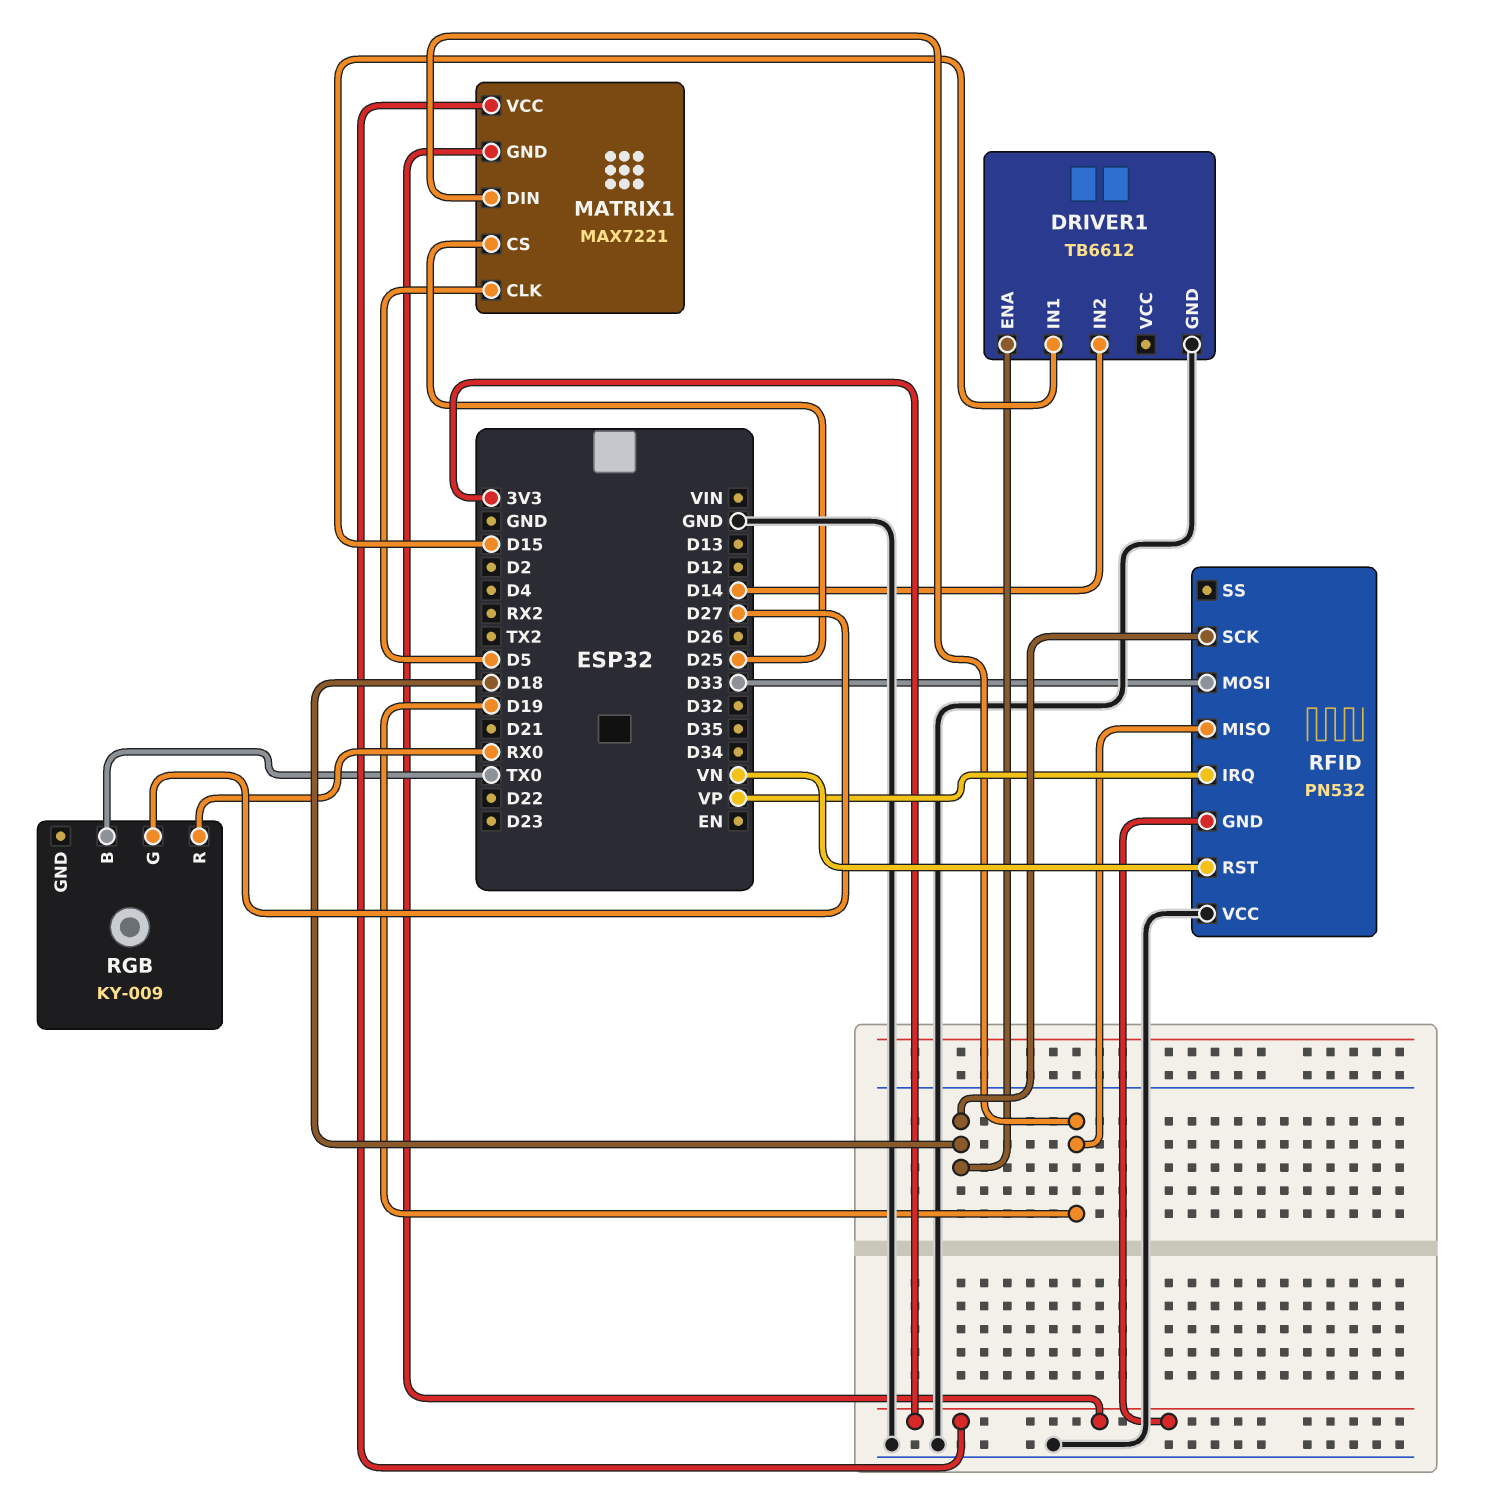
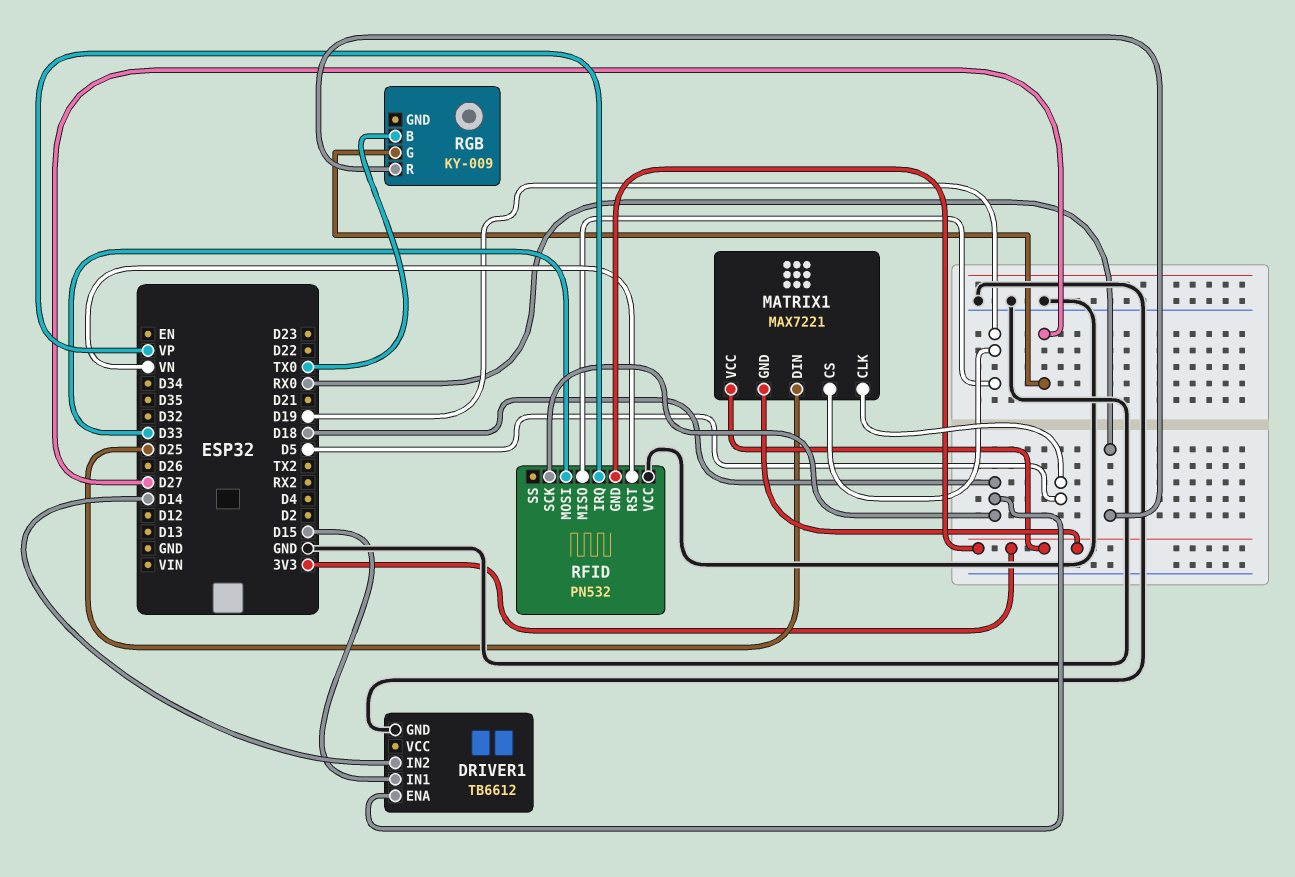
MATRIX1 pin CS: D25 -> D19
MATRIX1 pin DIN: D19 -> D25

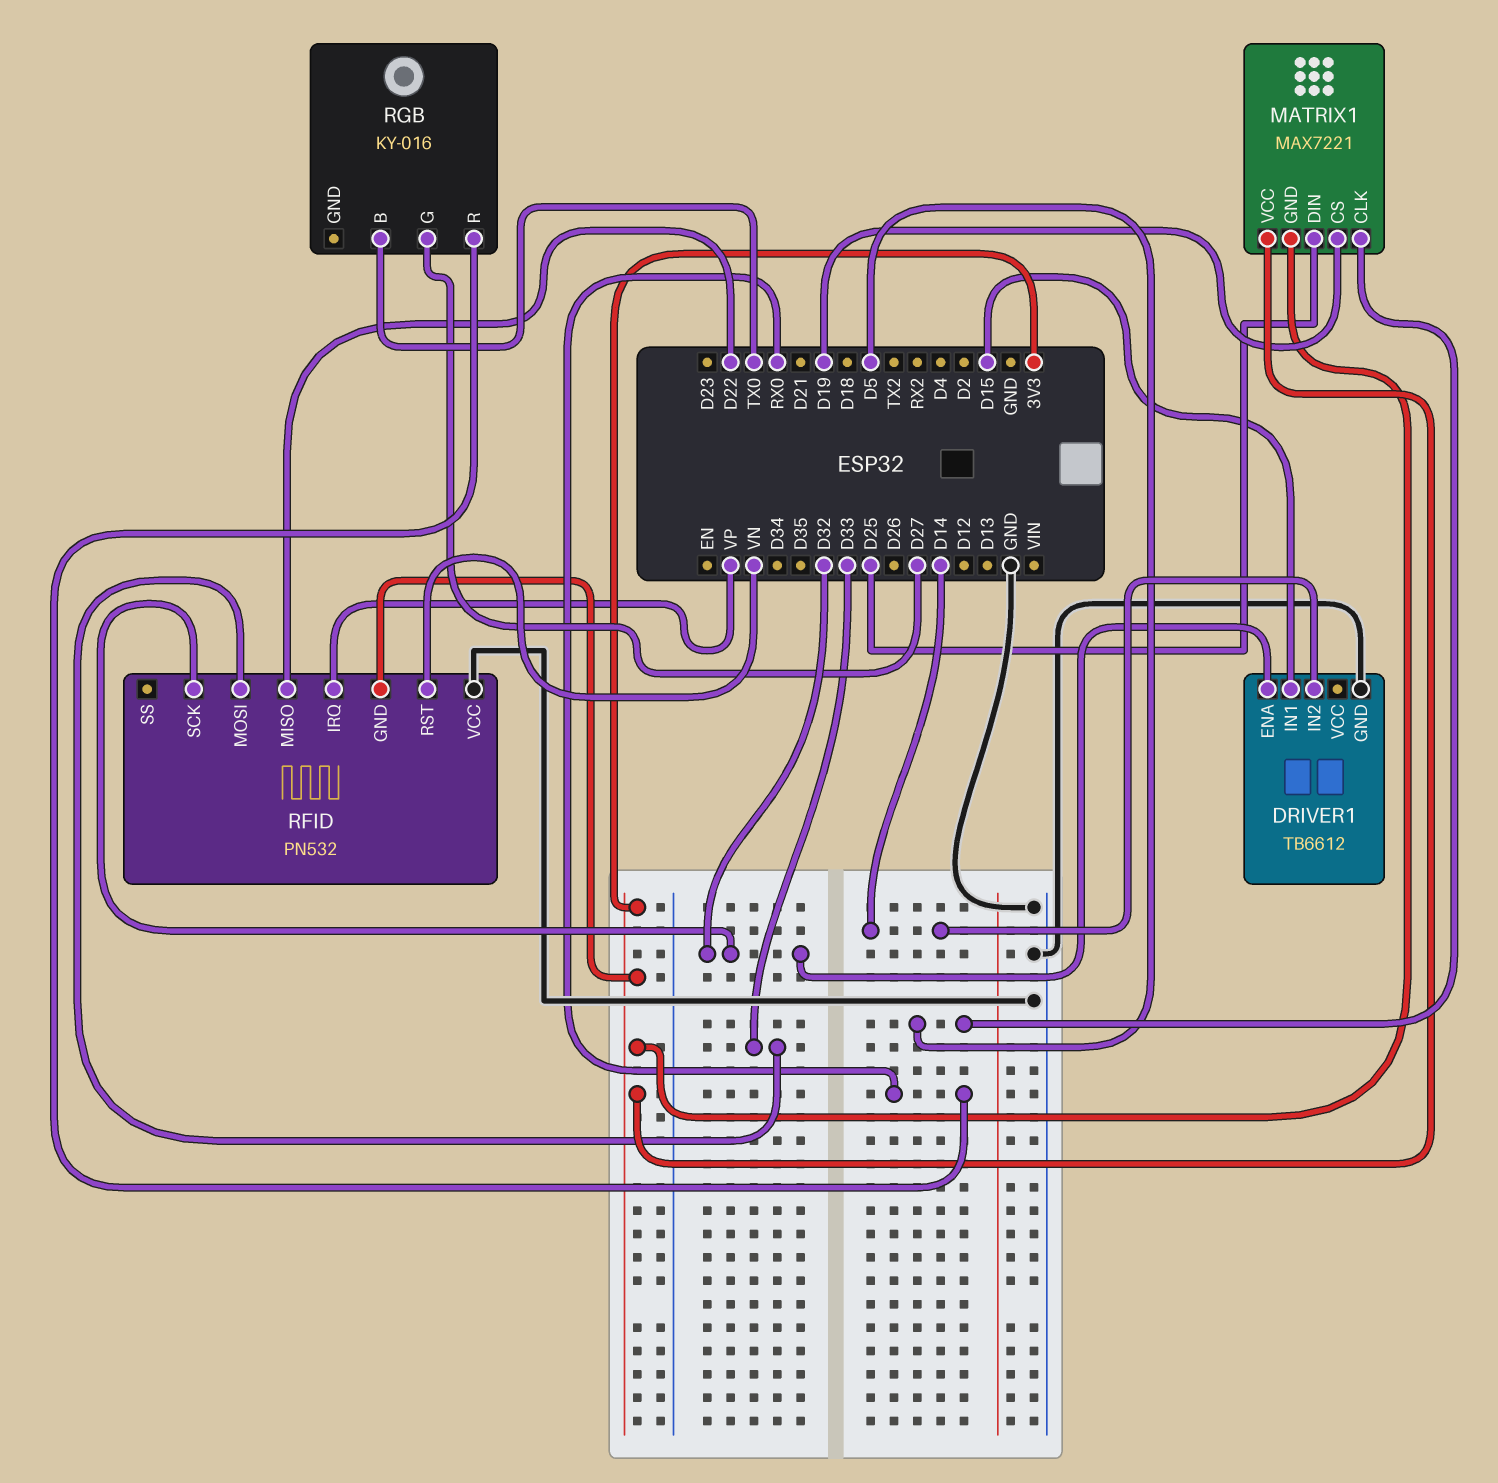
DRIVER1 pin ENA: D18 -> D32
RFID pin MISO: D19 -> D22
RFID pin SCK: D18 -> D32
RGB: KY-009 -> KY-016

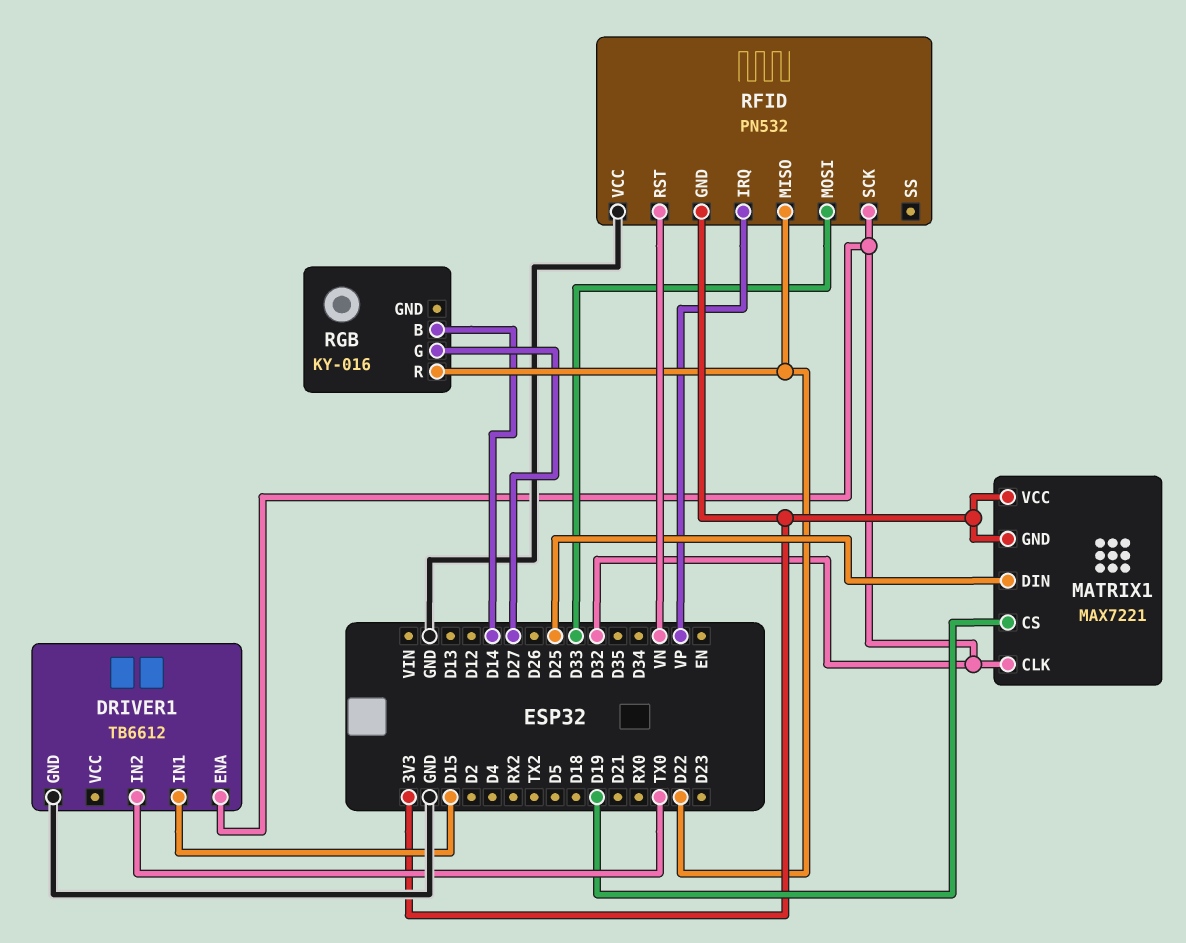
DRIVER1 pin IN2: D14 -> TX0
MATRIX1 pin CLK: D5 -> D32
RGB pin B: TX0 -> D14
RGB pin R: RX0 -> D22

